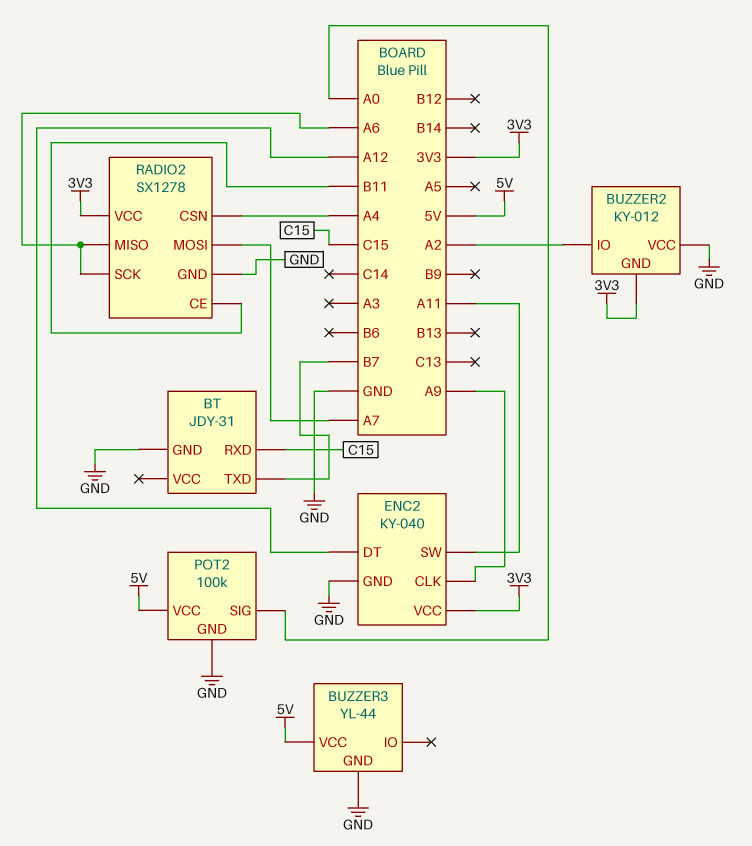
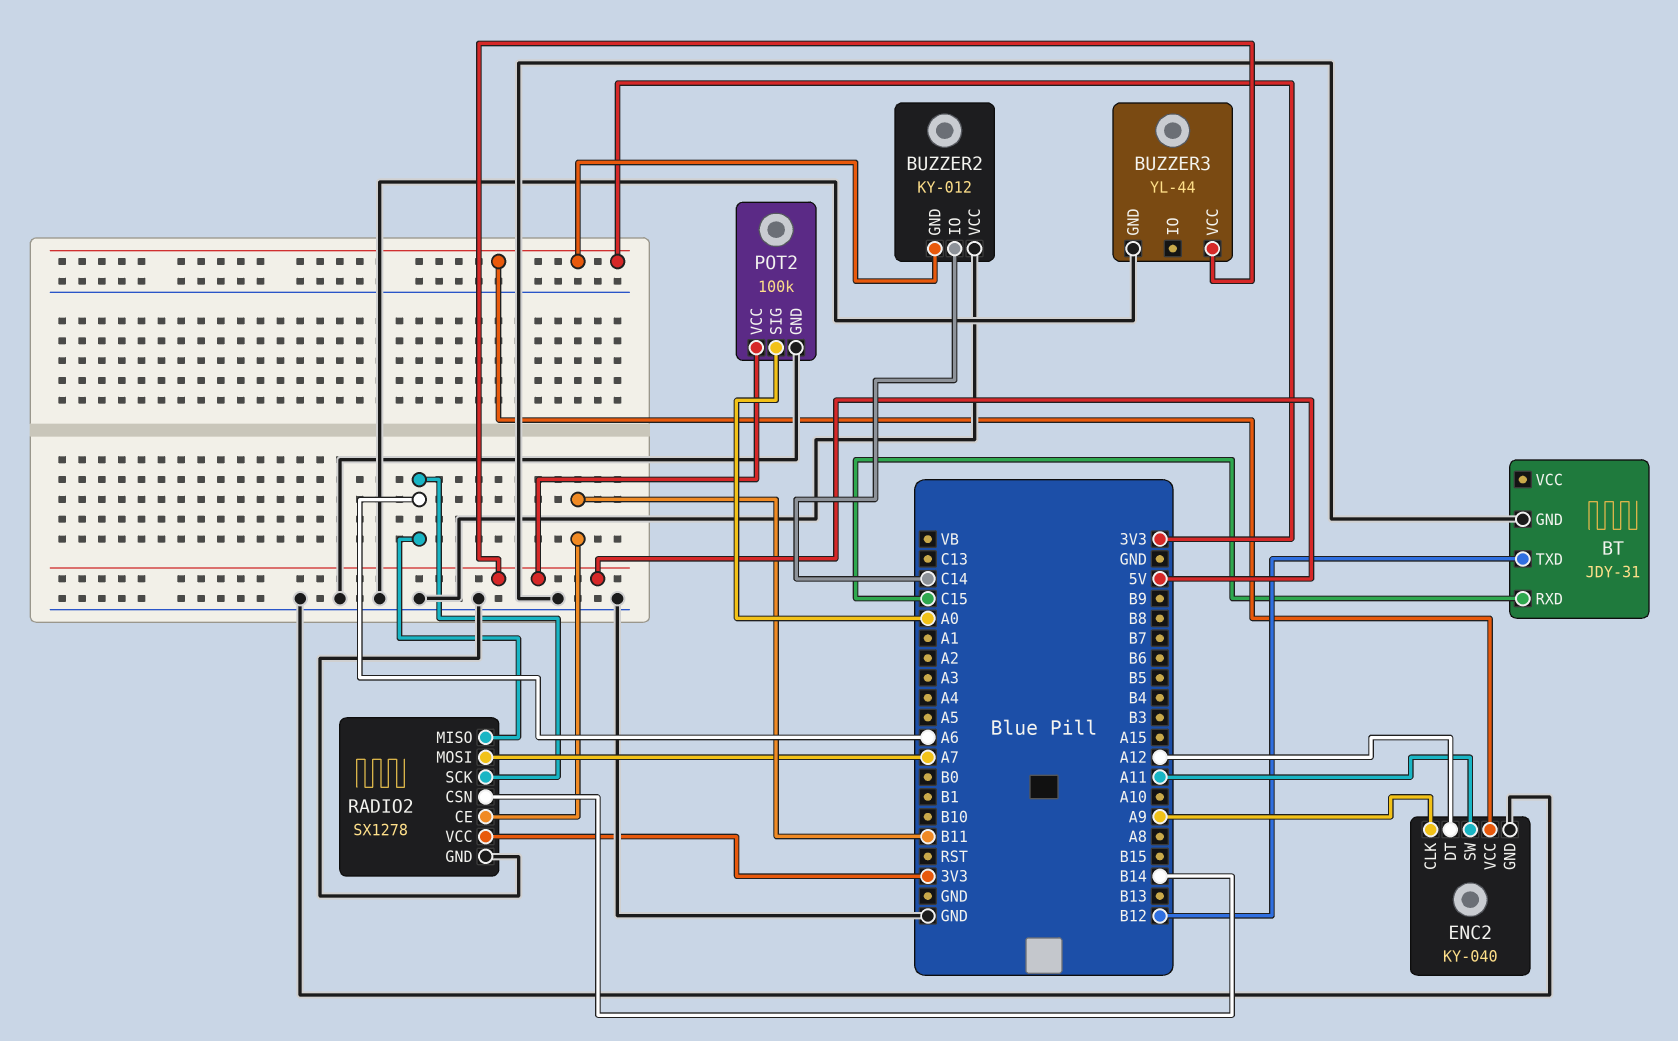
BT pin TXD: B7 -> B12
BUZZER2 pin IO: A2 -> C14
RADIO2 pin CSN: A4 -> B14

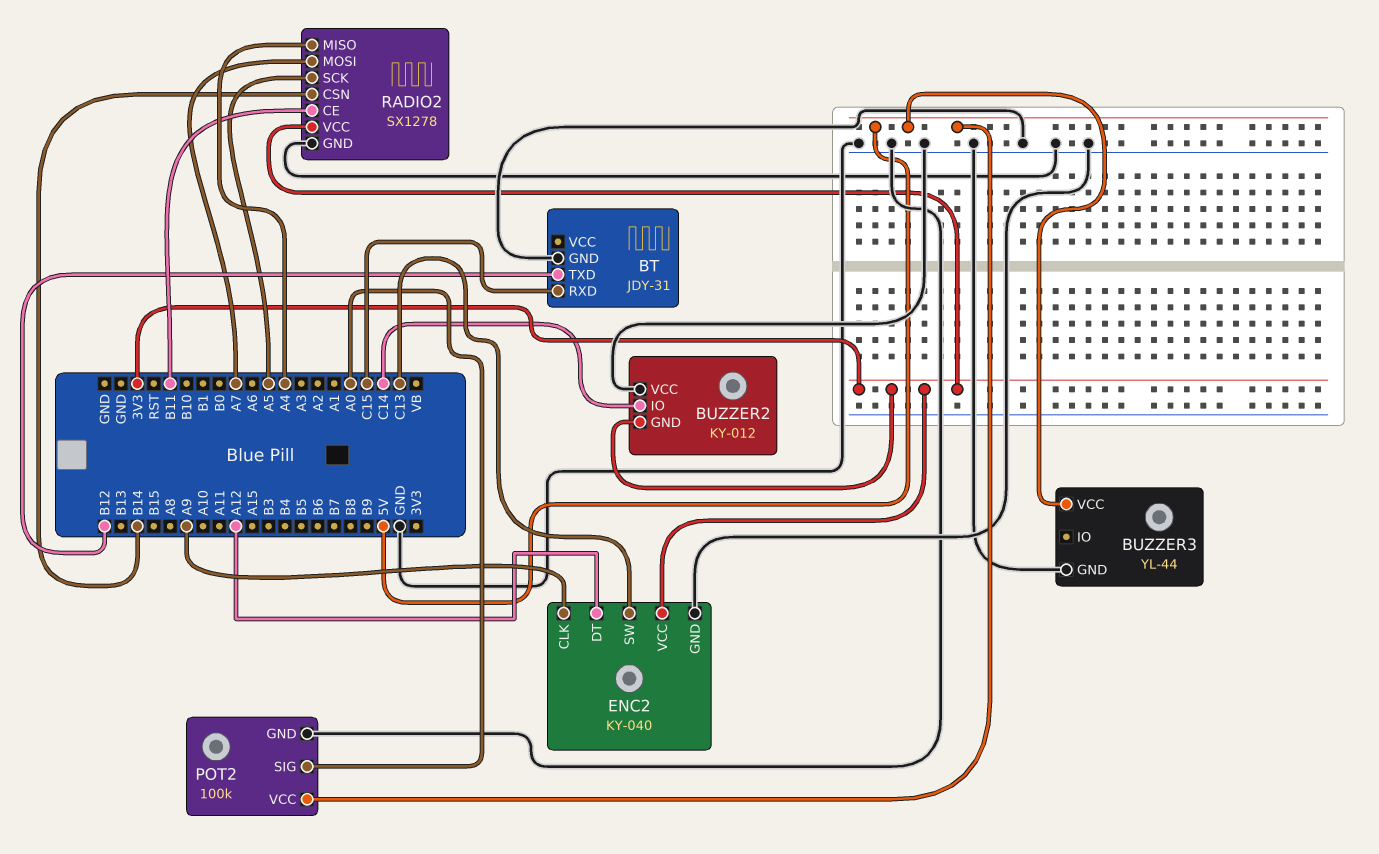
ENC2 pin SW: A11 -> C13
RADIO2 pin MISO: A6 -> A4
RADIO2 pin SCK: A6 -> A5

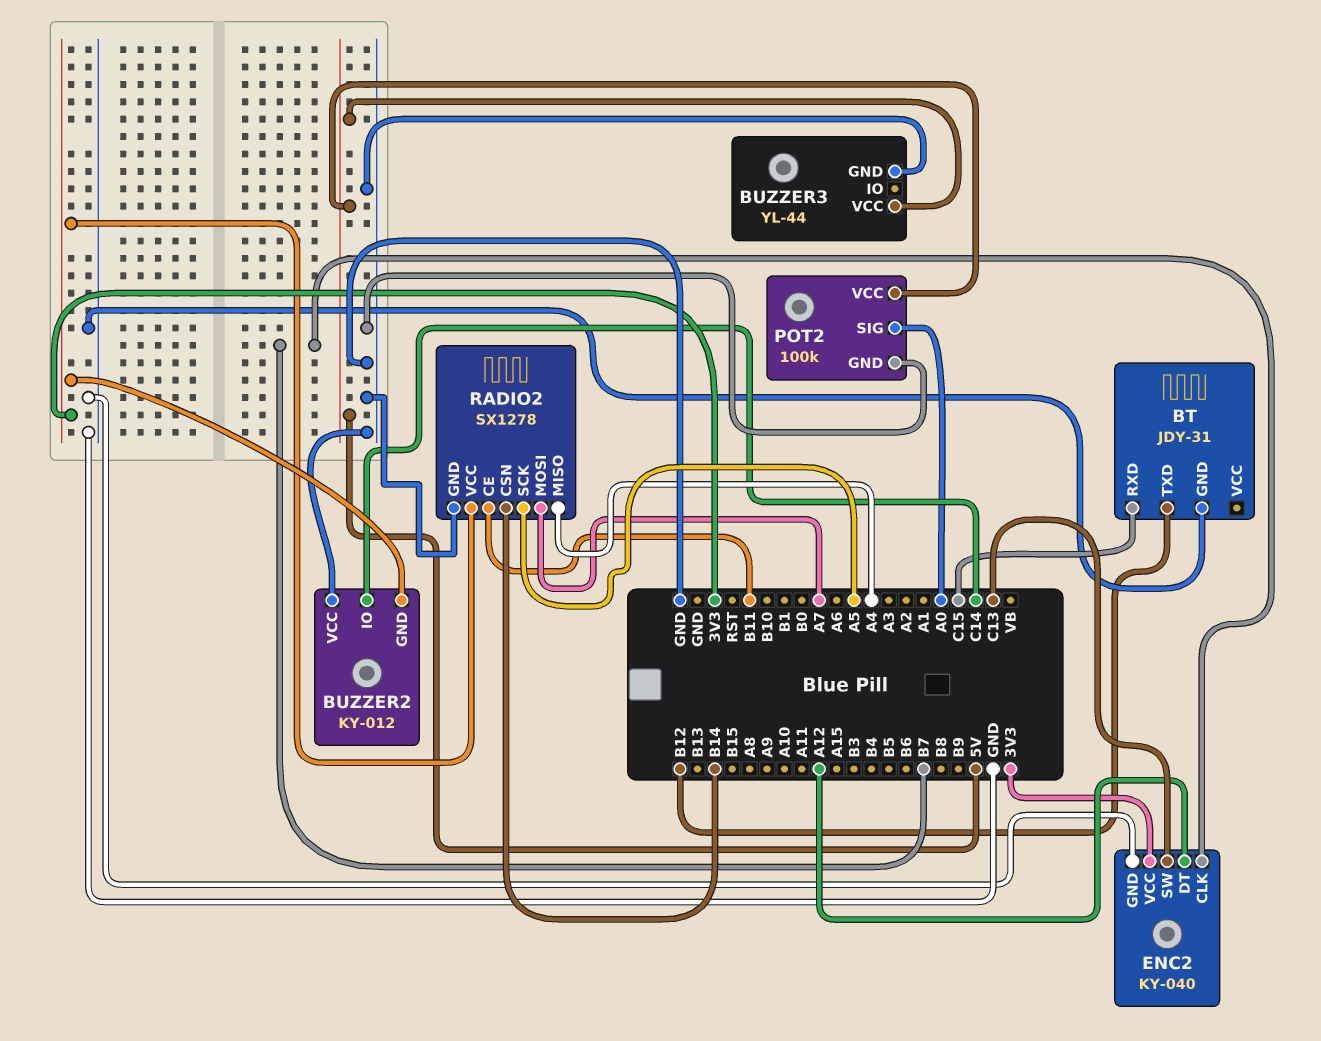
ENC2 pin CLK: A9 -> B7

